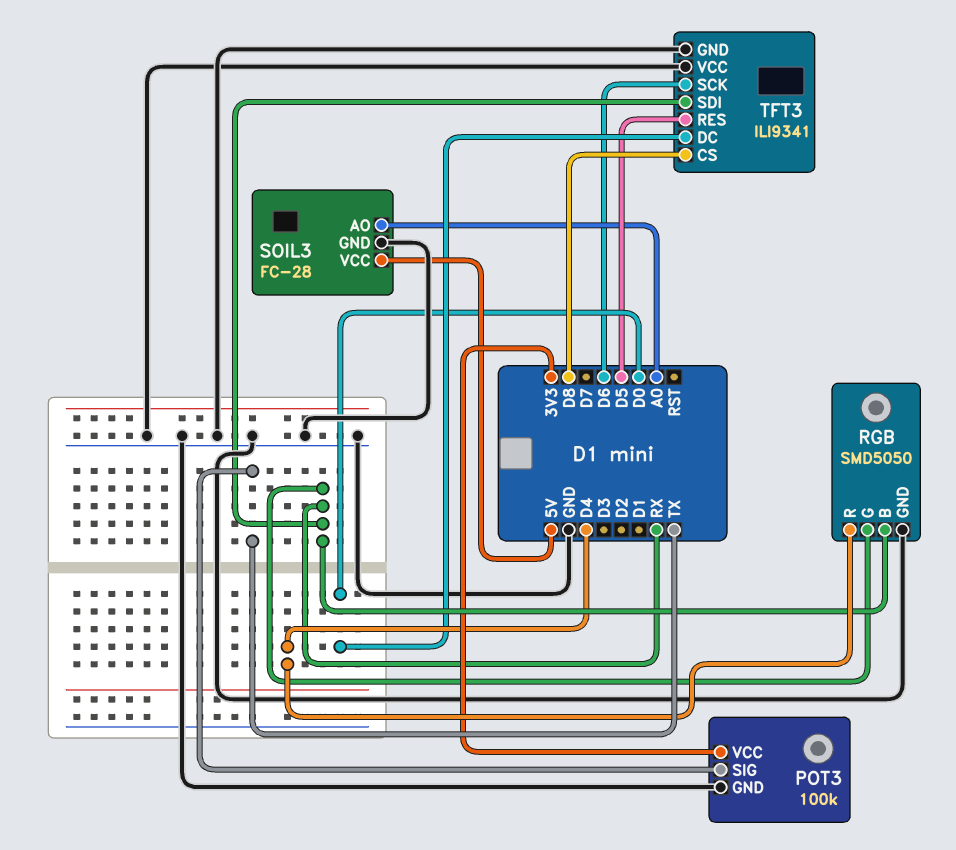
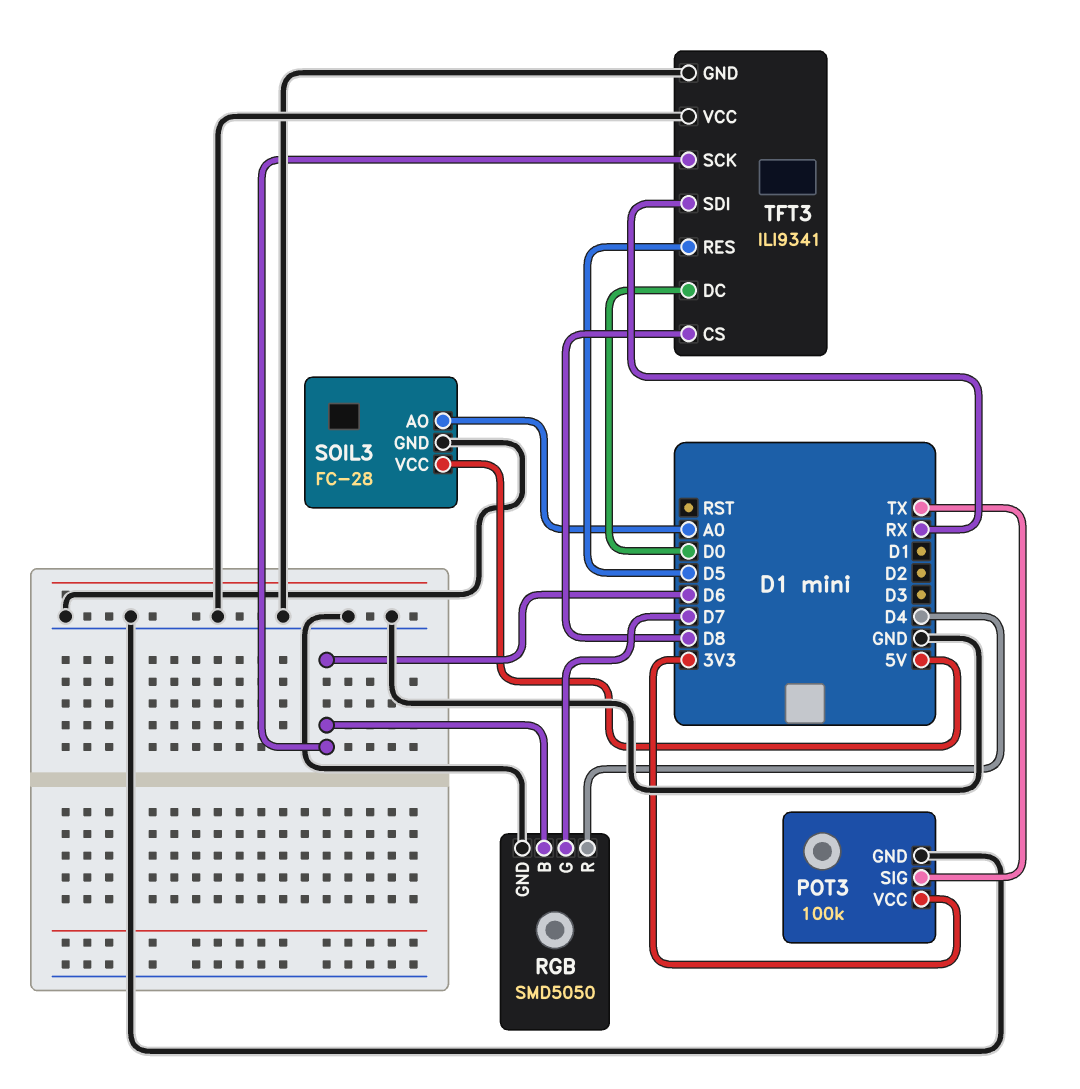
RGB pin B: RX -> D6
RGB pin G: RX -> D7

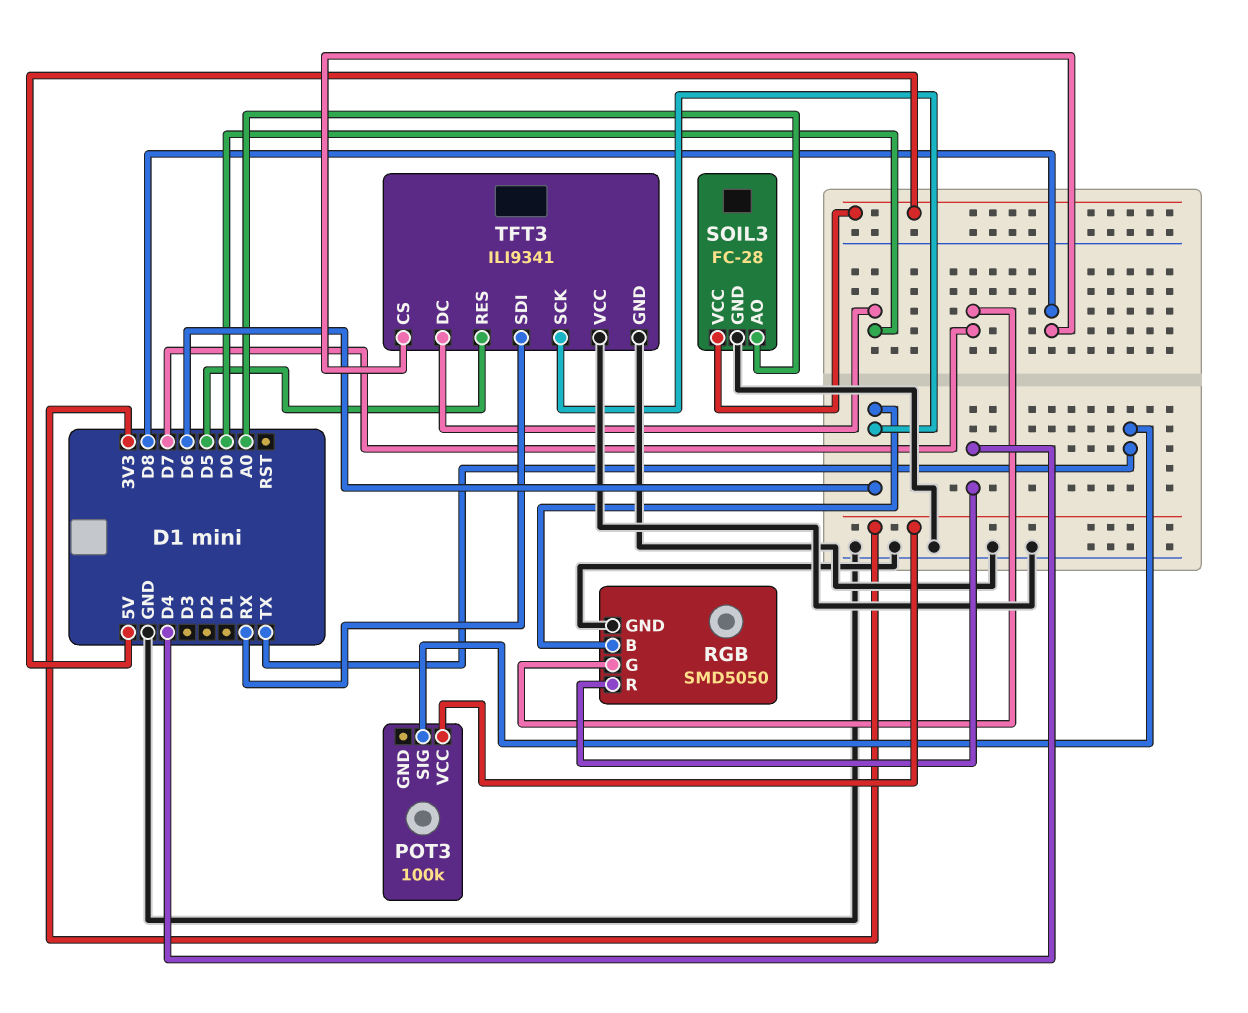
POT3 pin GND: GND -> none

